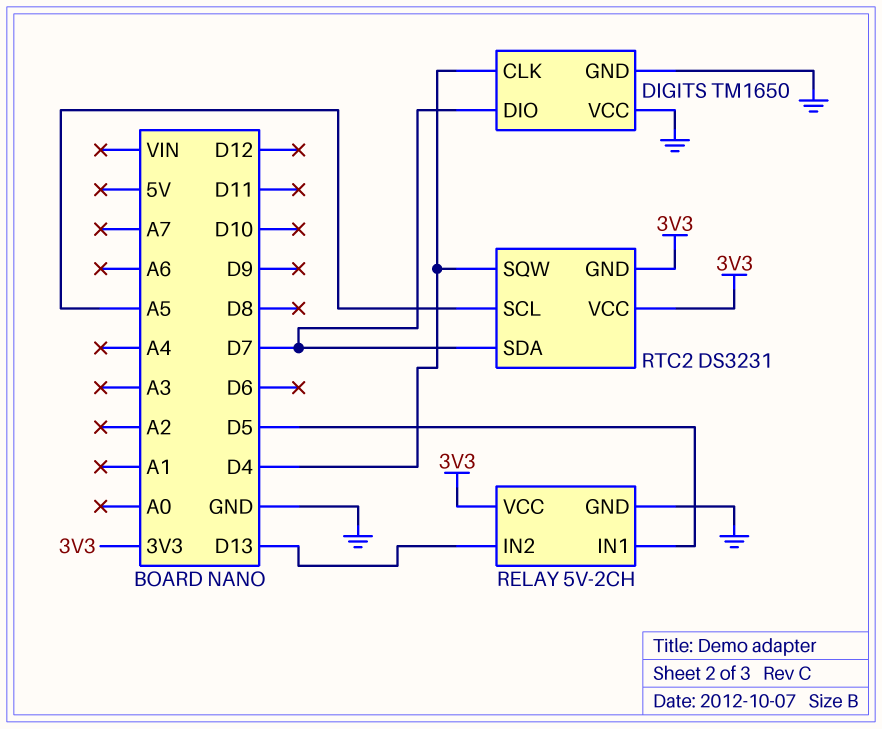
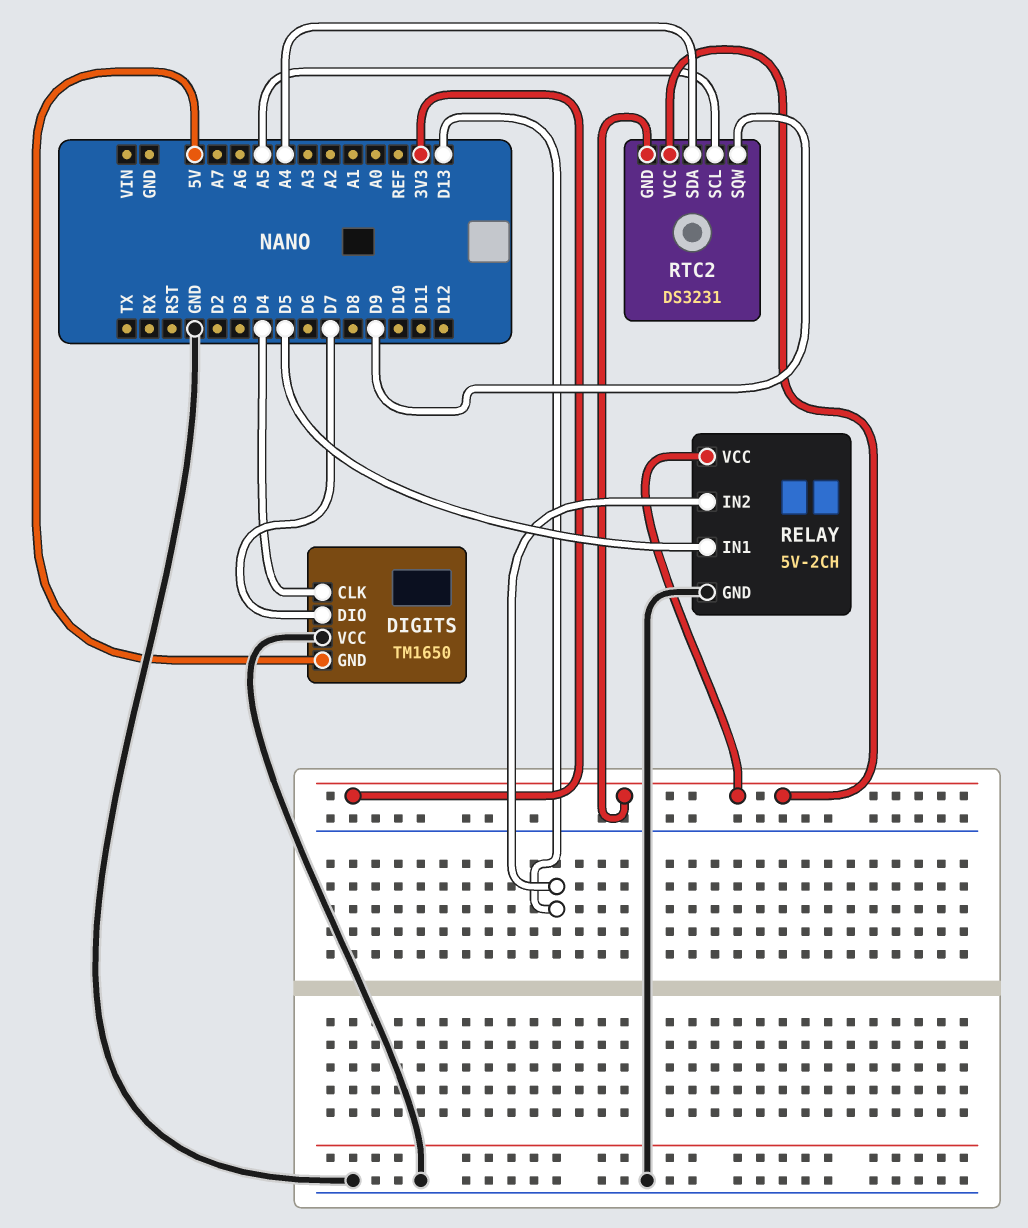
DIGITS pin GND: GND -> 5V
RTC2 pin SDA: D7 -> A4
RTC2 pin SQW: D4 -> D9

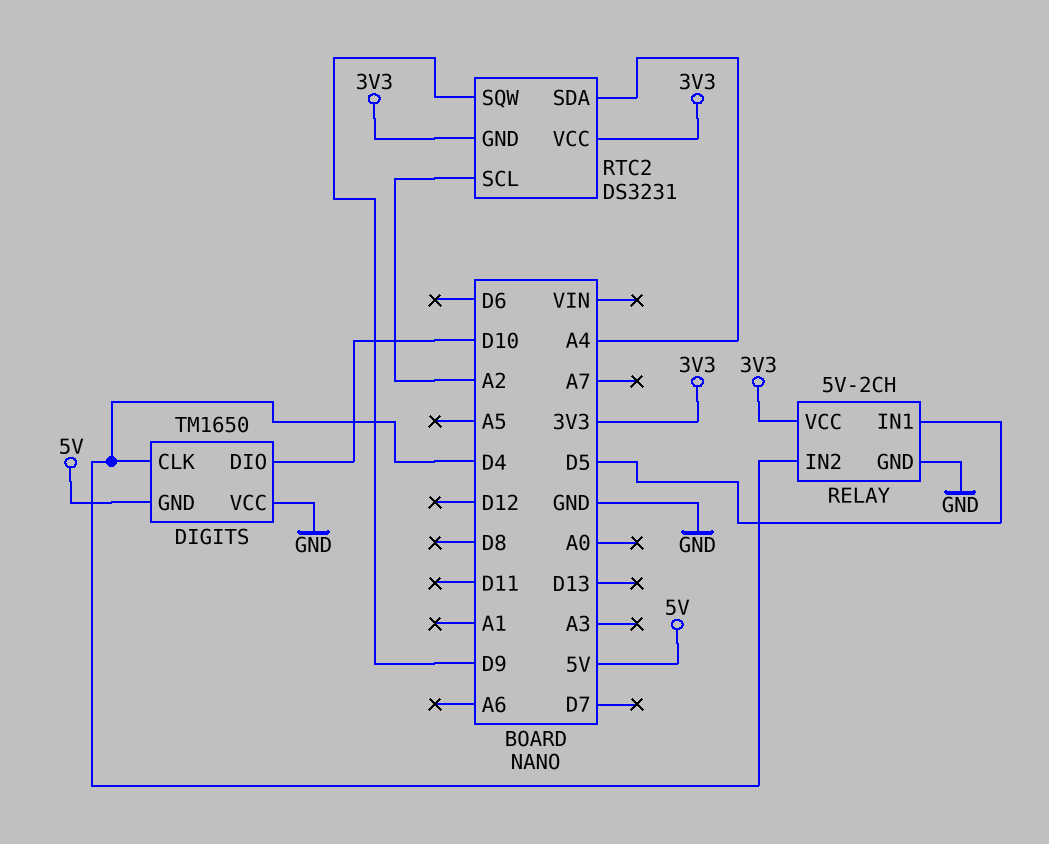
DIGITS pin DIO: D7 -> D10
RELAY pin IN2: D13 -> D4
RTC2 pin SCL: A5 -> A2

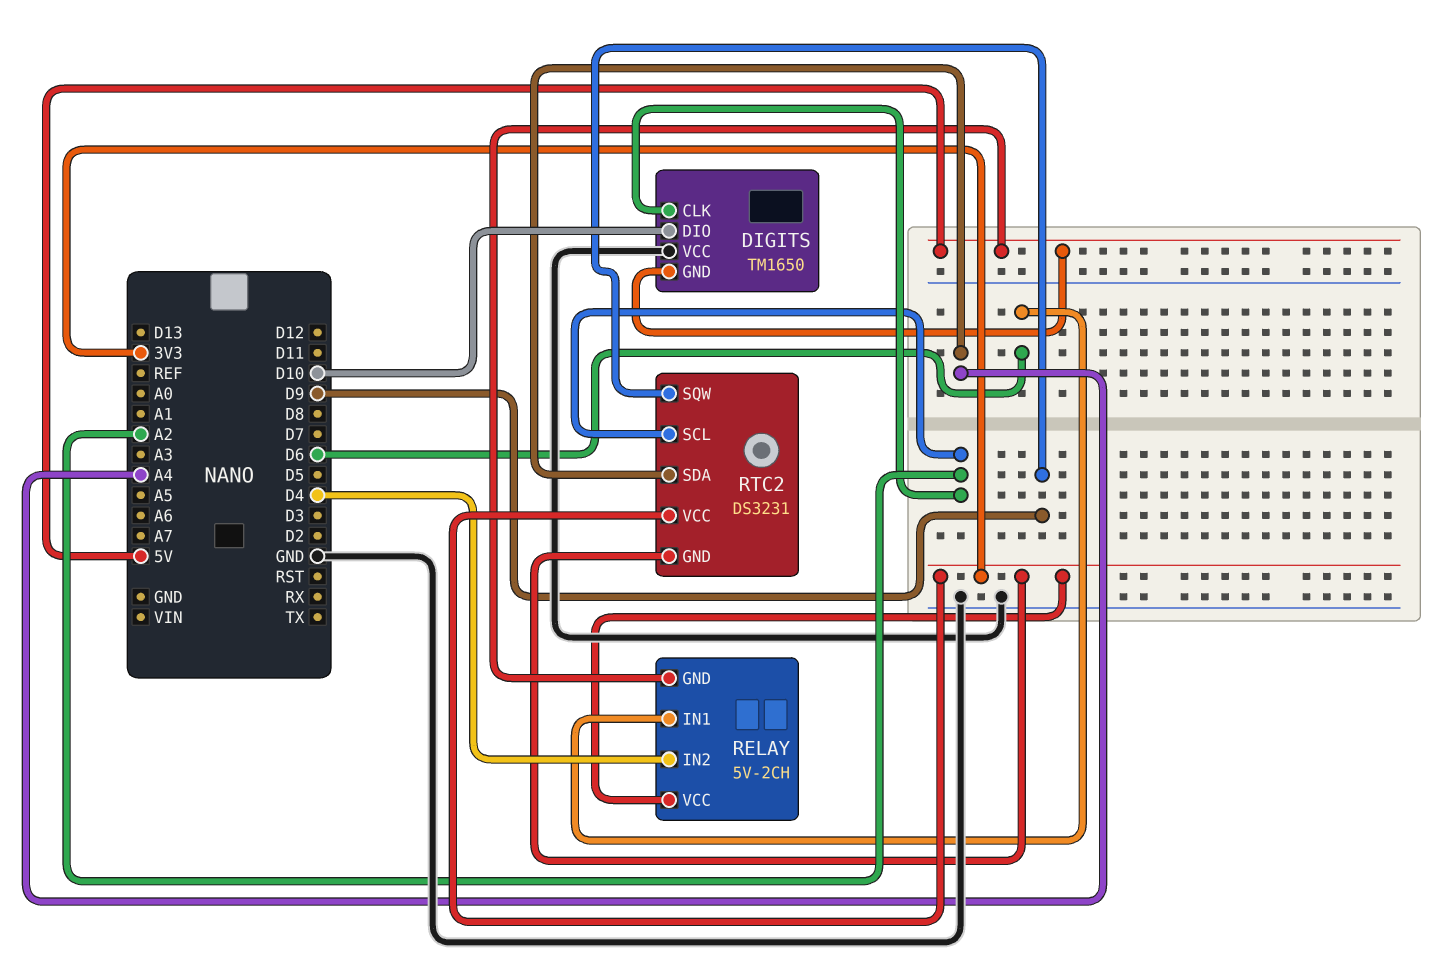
DIGITS pin CLK: D4 -> A2
RELAY pin GND: GND -> 5V
RELAY pin IN1: D5 -> D6

